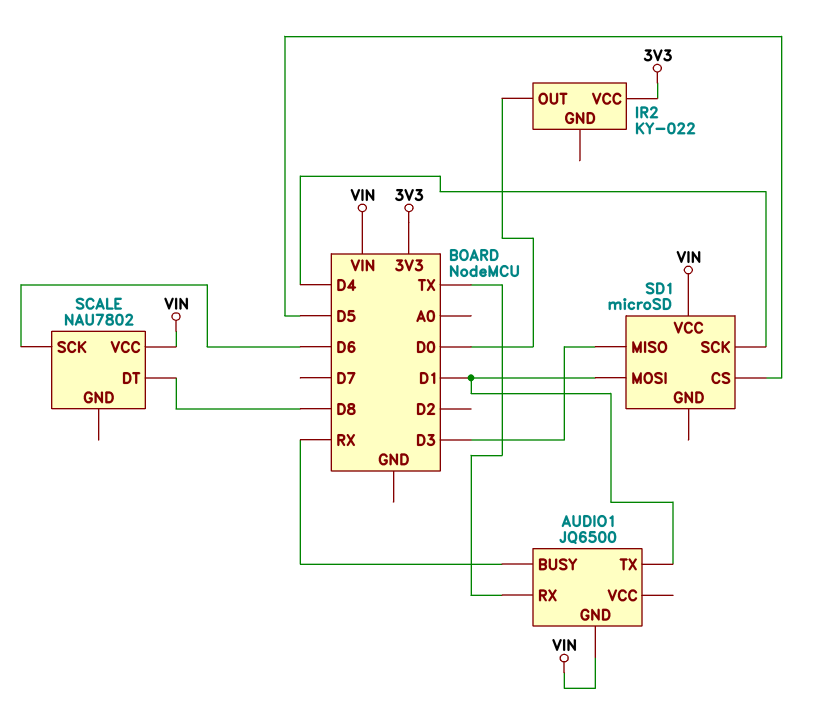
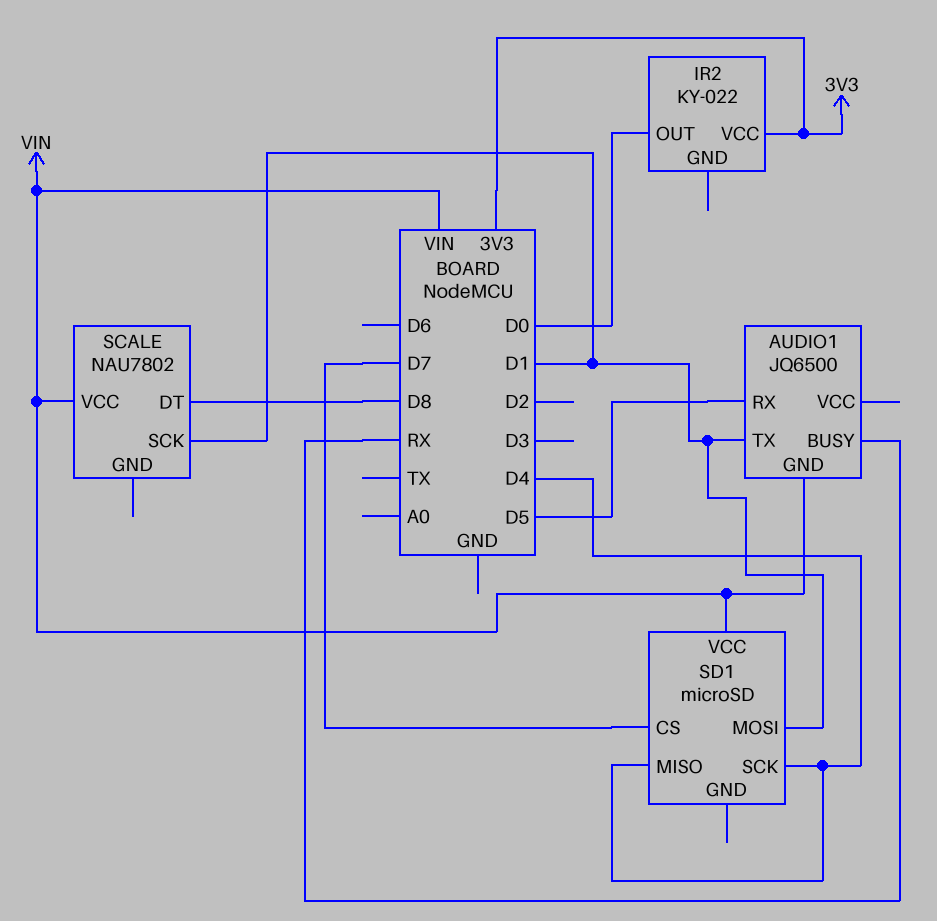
AUDIO1 pin RX: TX -> D5
SCALE pin SCK: D6 -> D1
SD1 pin CS: D5 -> D7
SD1 pin MISO: D3 -> D4

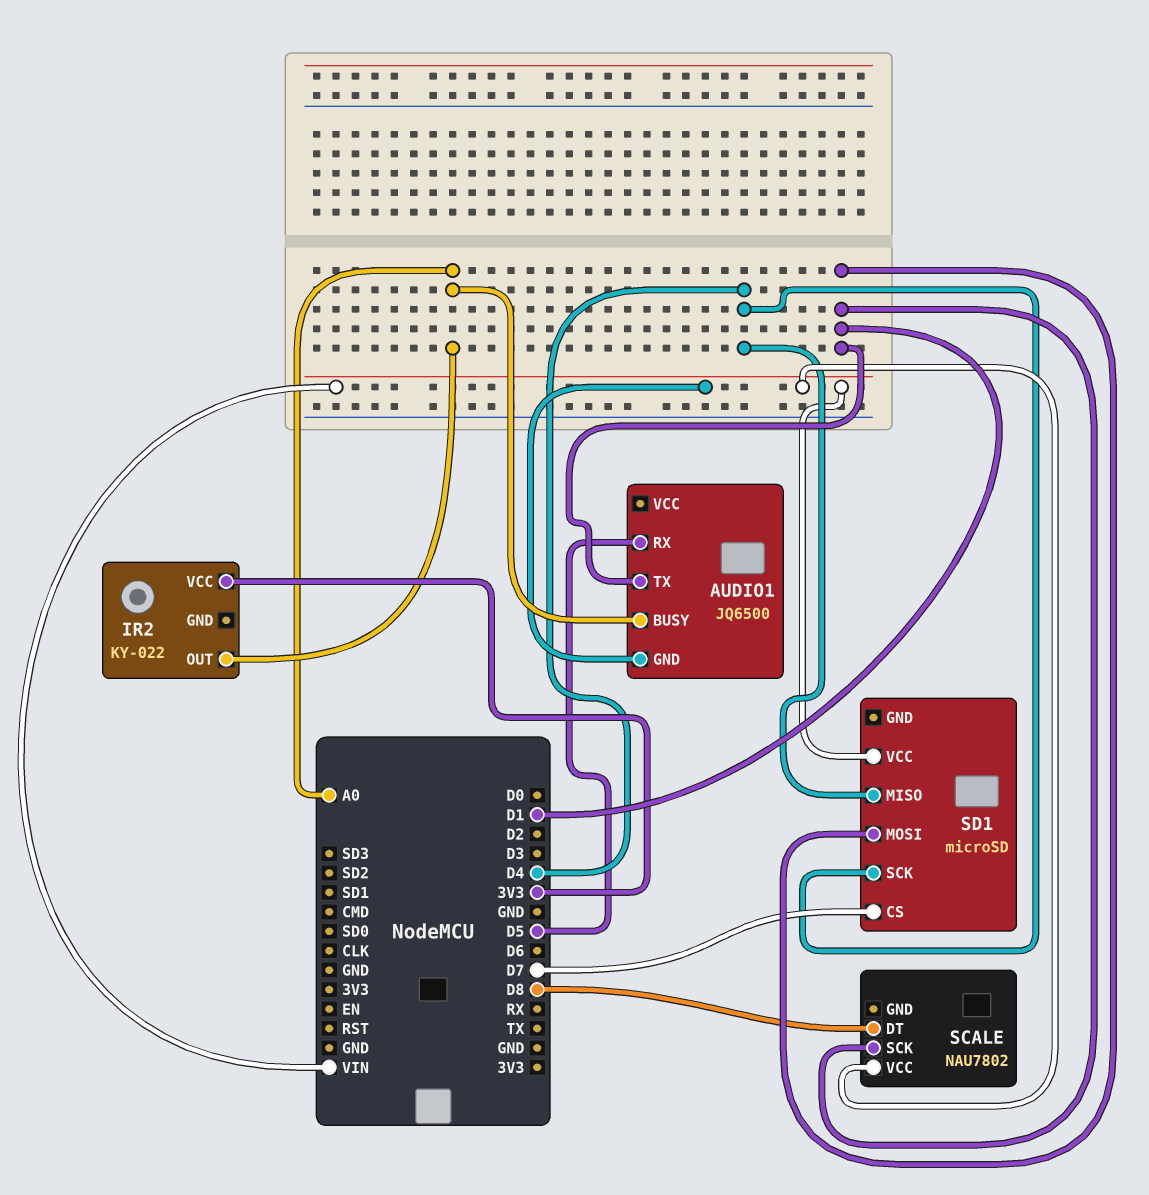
AUDIO1 pin BUSY: RX -> A0
IR2 pin OUT: D0 -> A0

